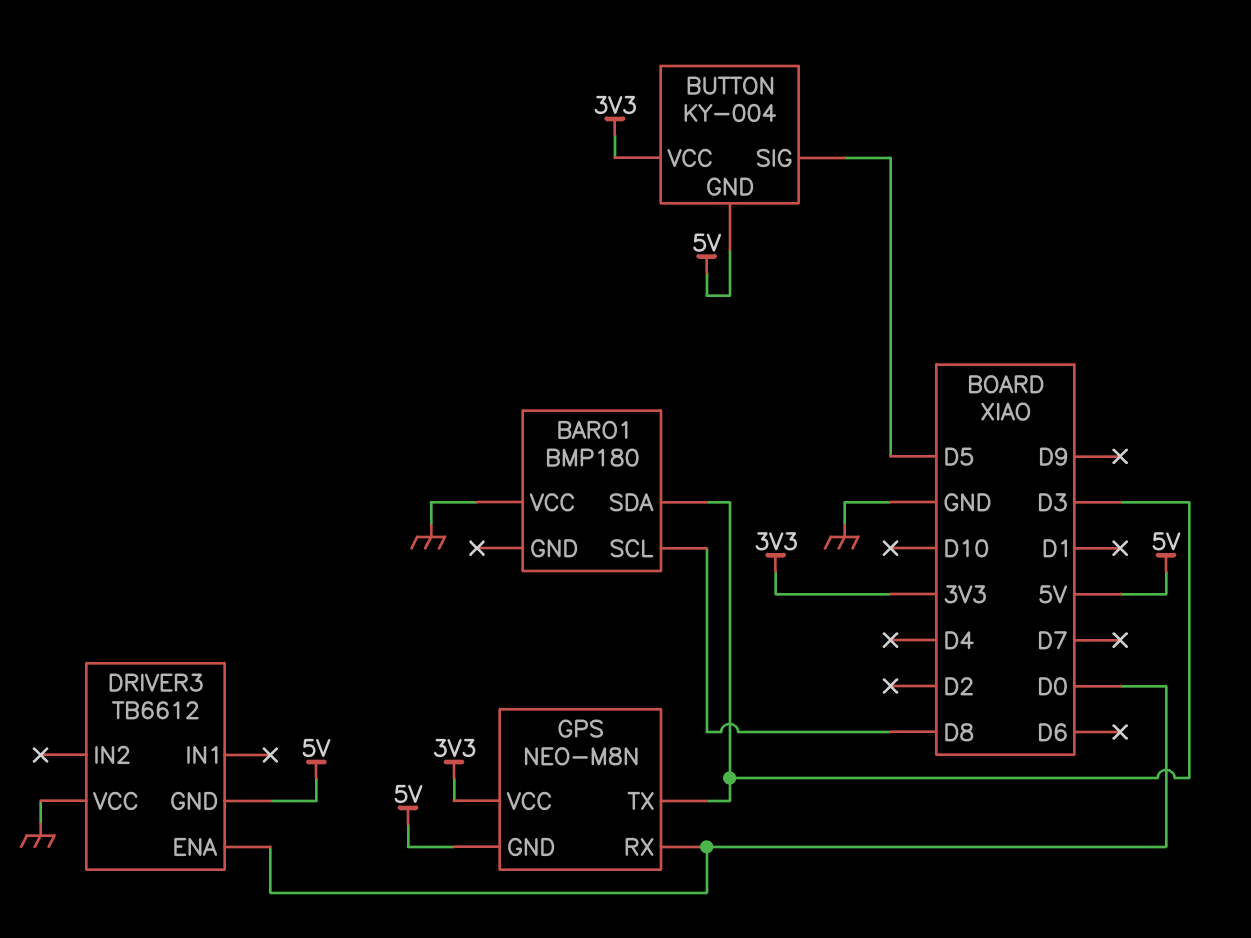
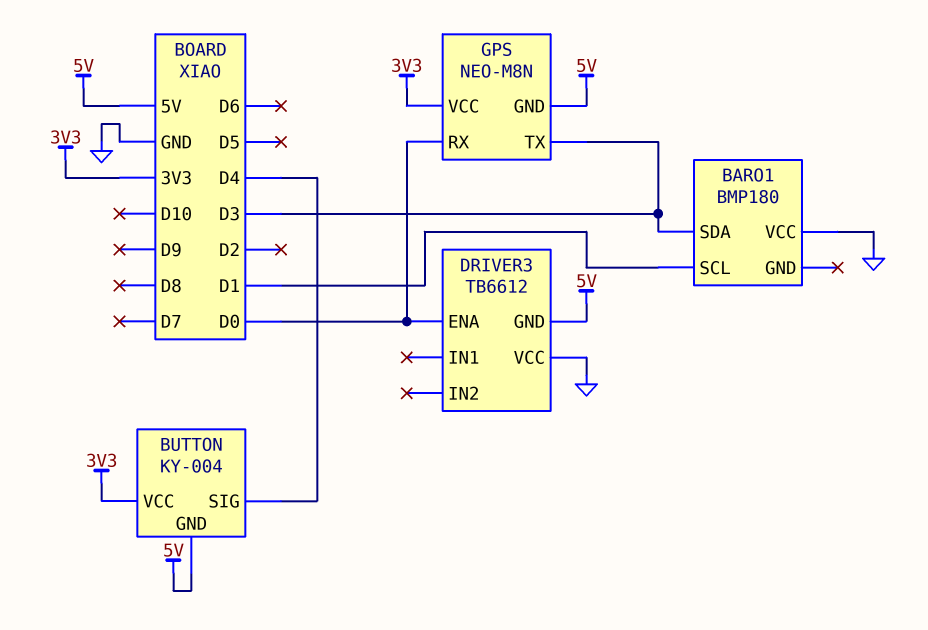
BARO1 pin SCL: D8 -> D1
BUTTON pin SIG: D5 -> D4

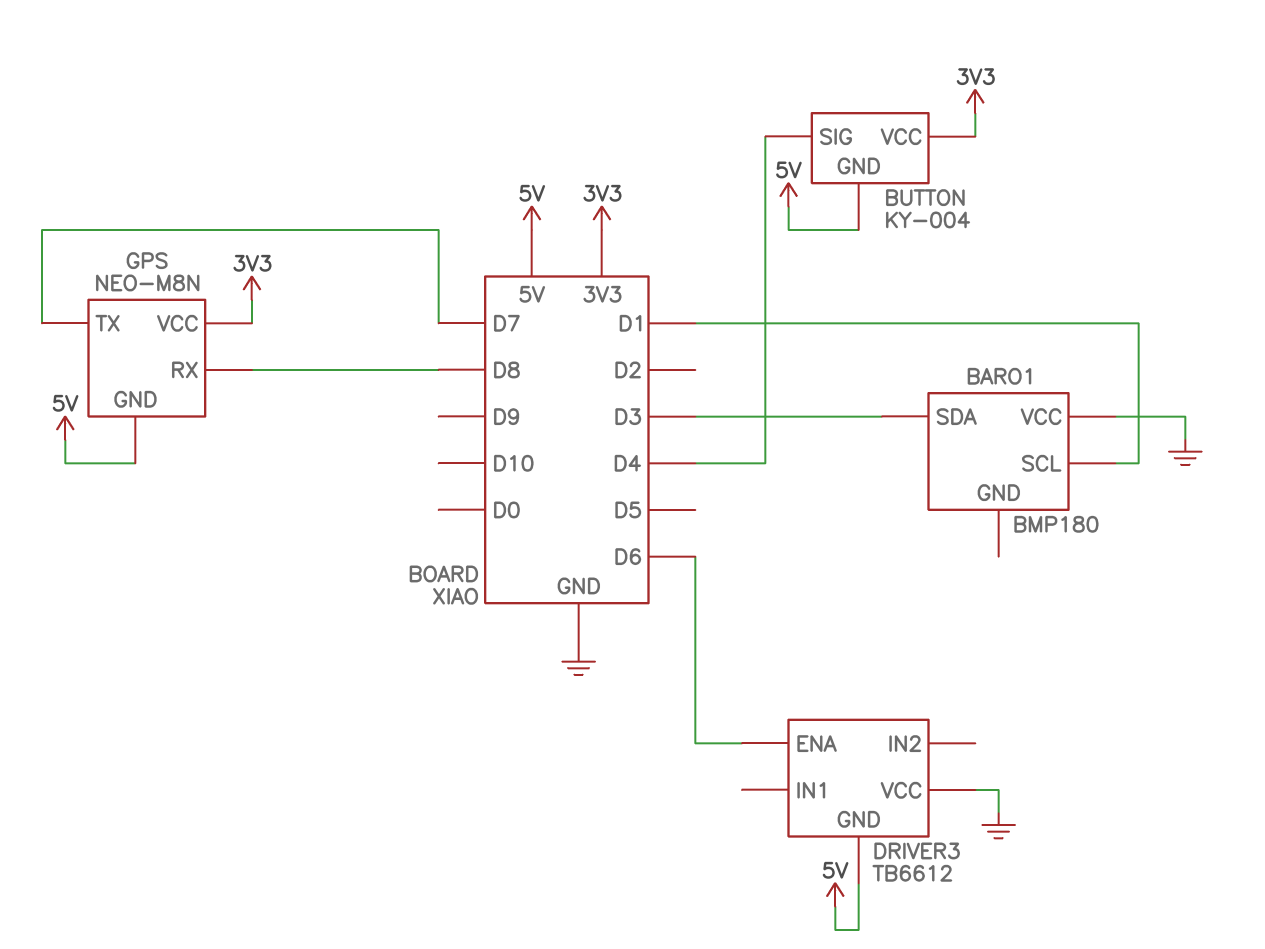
DRIVER3 pin ENA: D0 -> D6
GPS pin RX: D0 -> D8
GPS pin TX: D3 -> D7

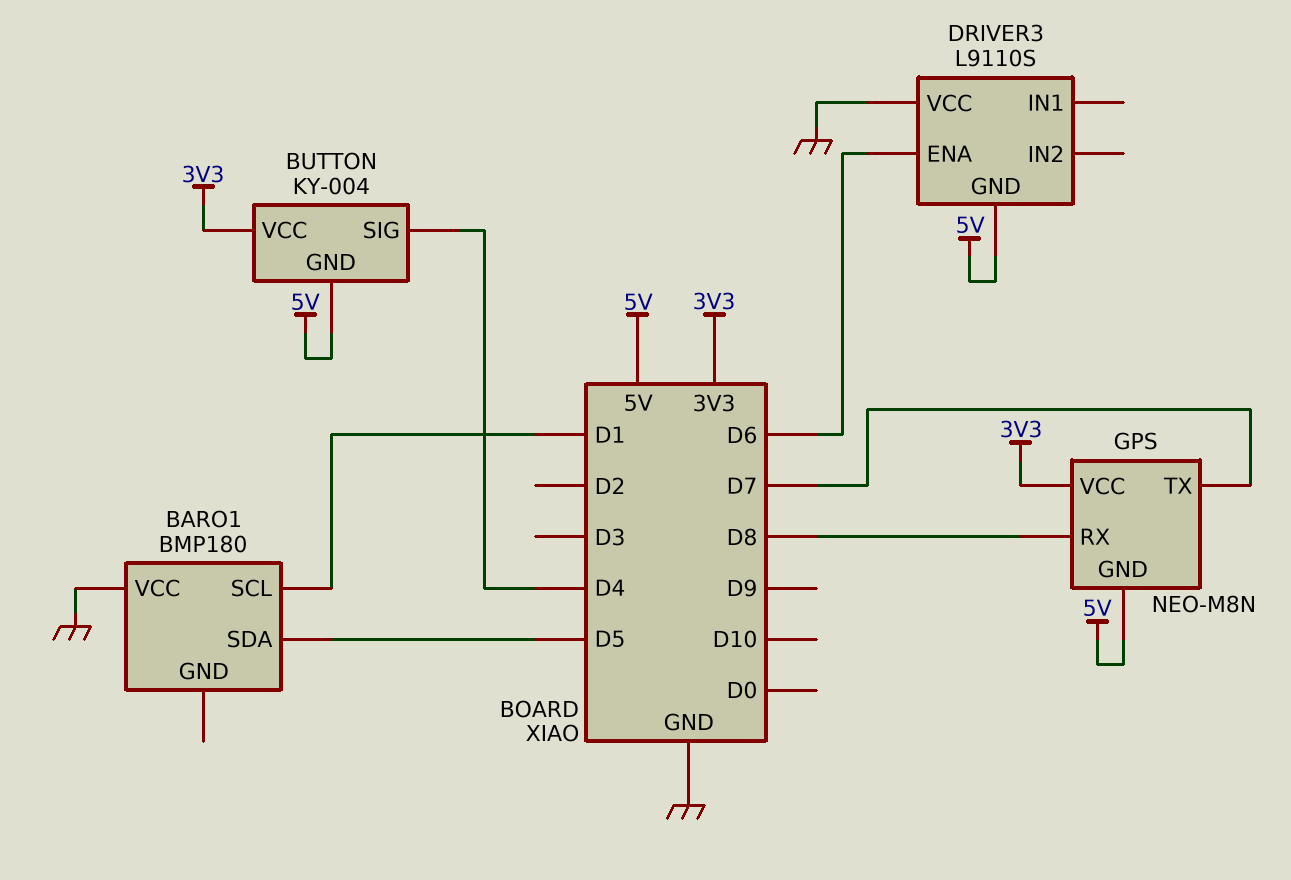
BARO1 pin SDA: D3 -> D5
DRIVER3: TB6612 -> L9110S

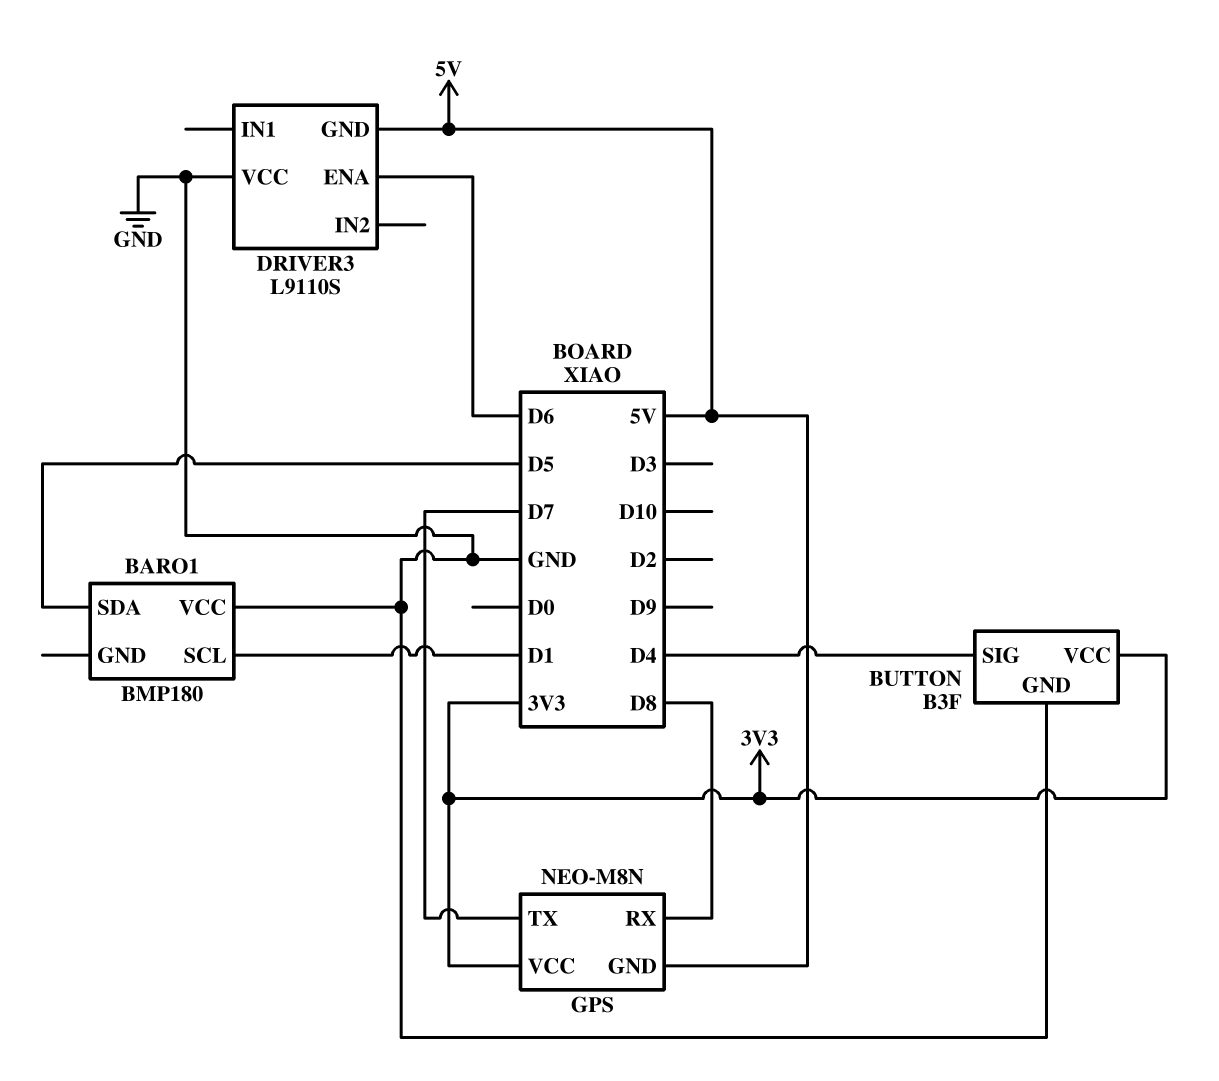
BUTTON: KY-004 -> B3F
BUTTON pin GND: 5V -> GND

